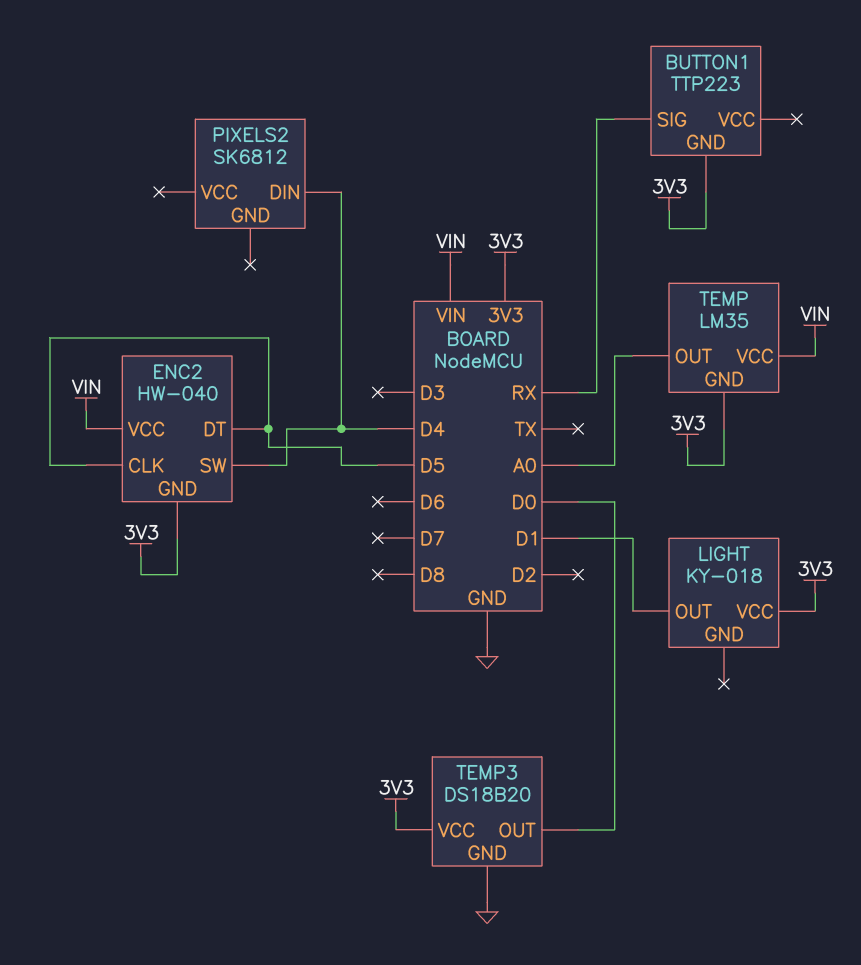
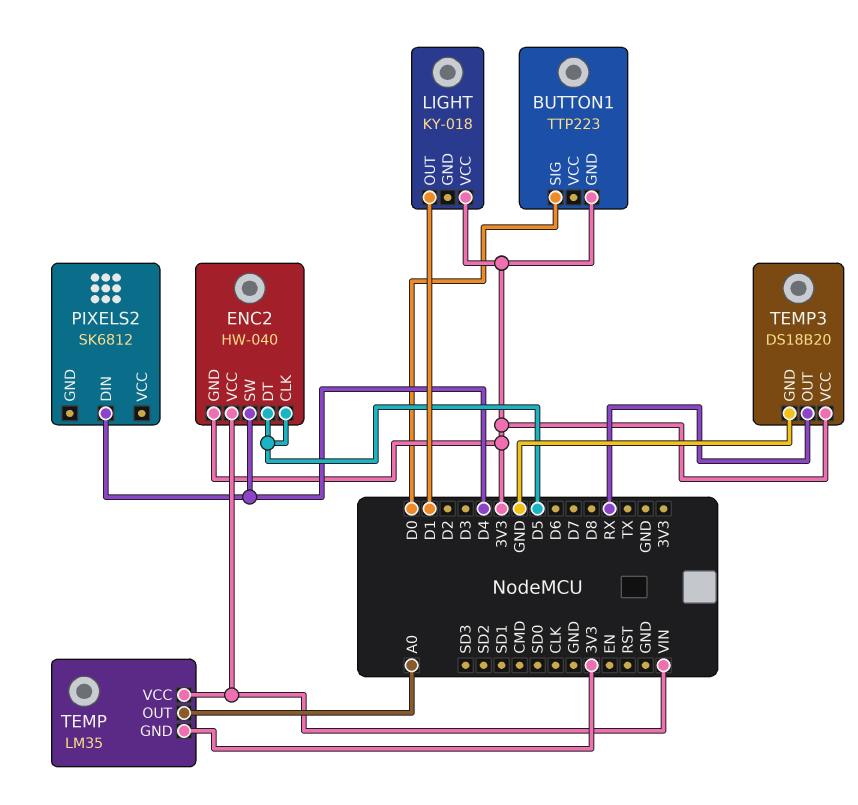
BUTTON1 pin SIG: RX -> D0
TEMP3 pin OUT: D0 -> RX

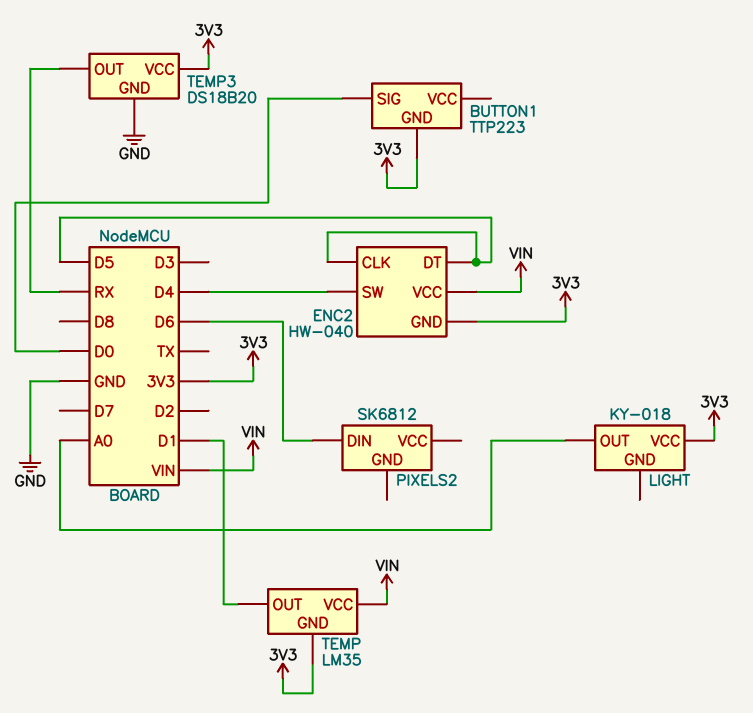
LIGHT pin OUT: D1 -> A0
PIXELS2 pin DIN: D4 -> D6
TEMP pin OUT: A0 -> D1

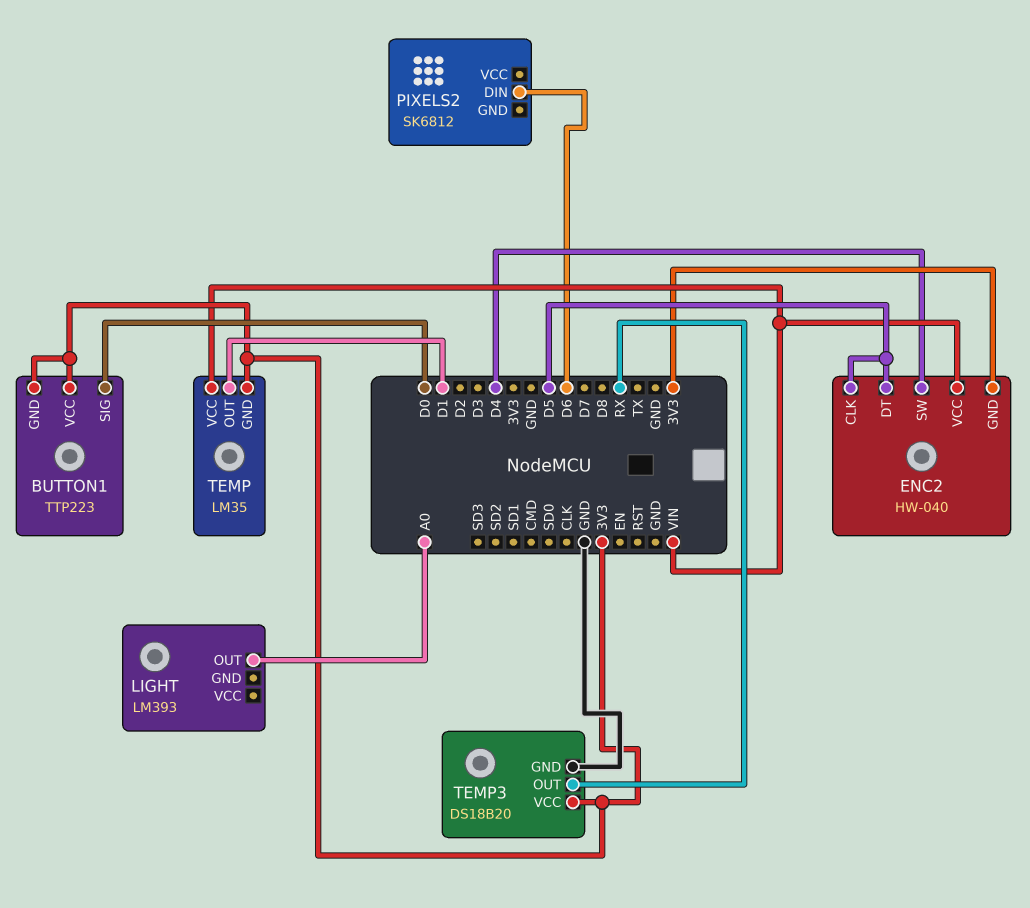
BUTTON1 pin VCC: none -> 3V3
LIGHT: KY-018 -> LM393
LIGHT pin VCC: 3V3 -> none

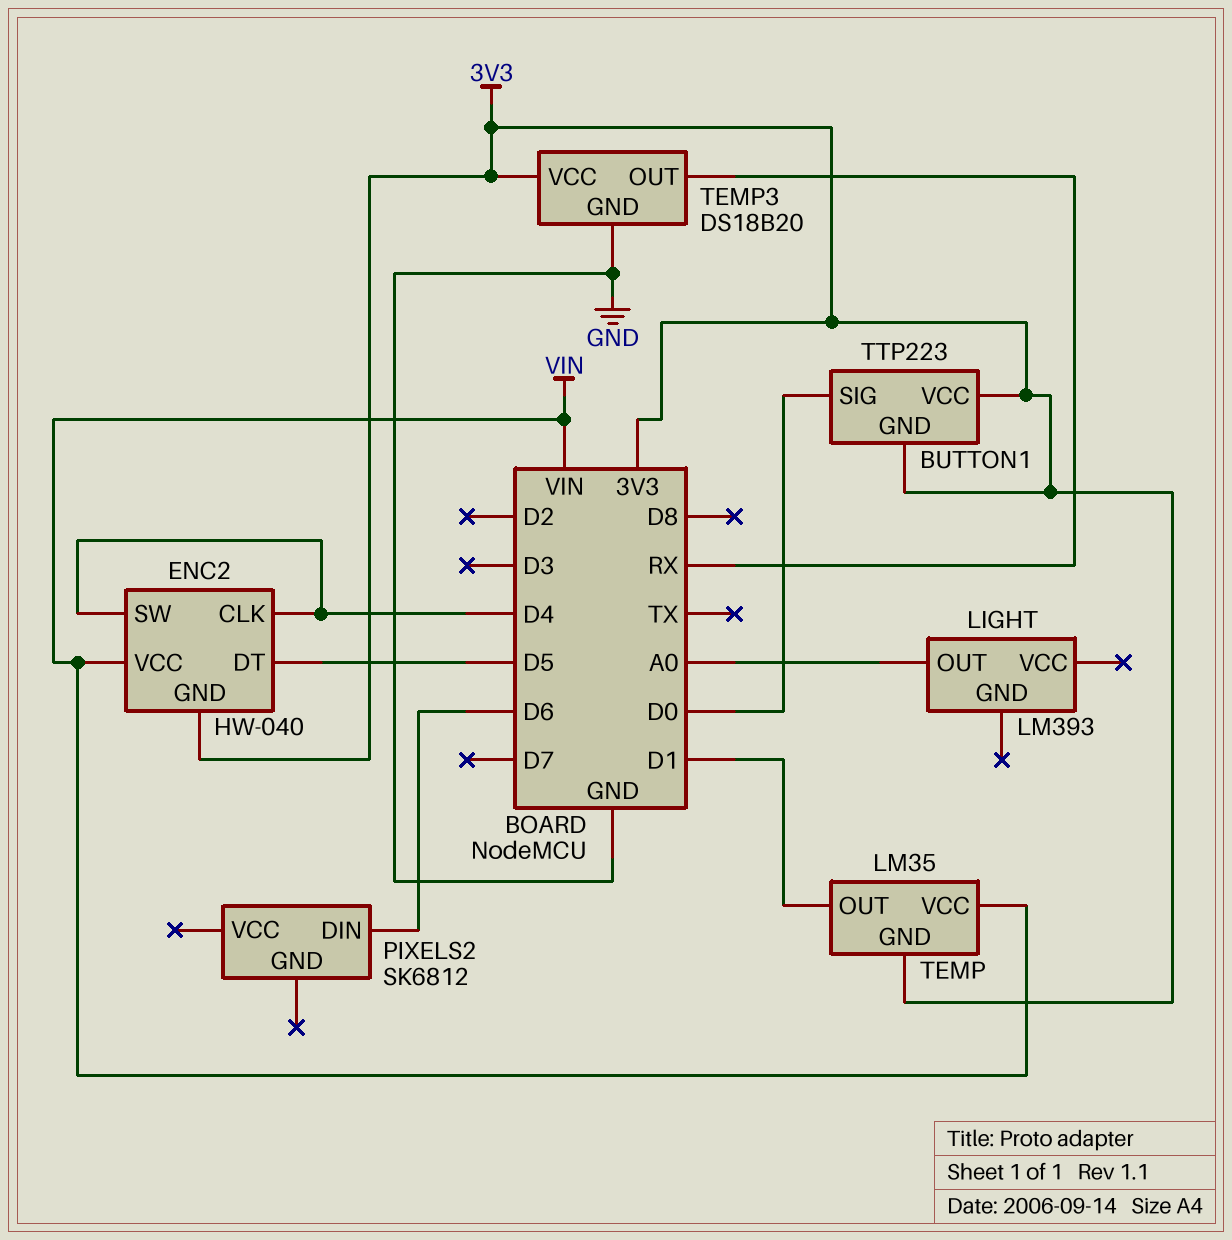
ENC2 pin CLK: D5 -> D4

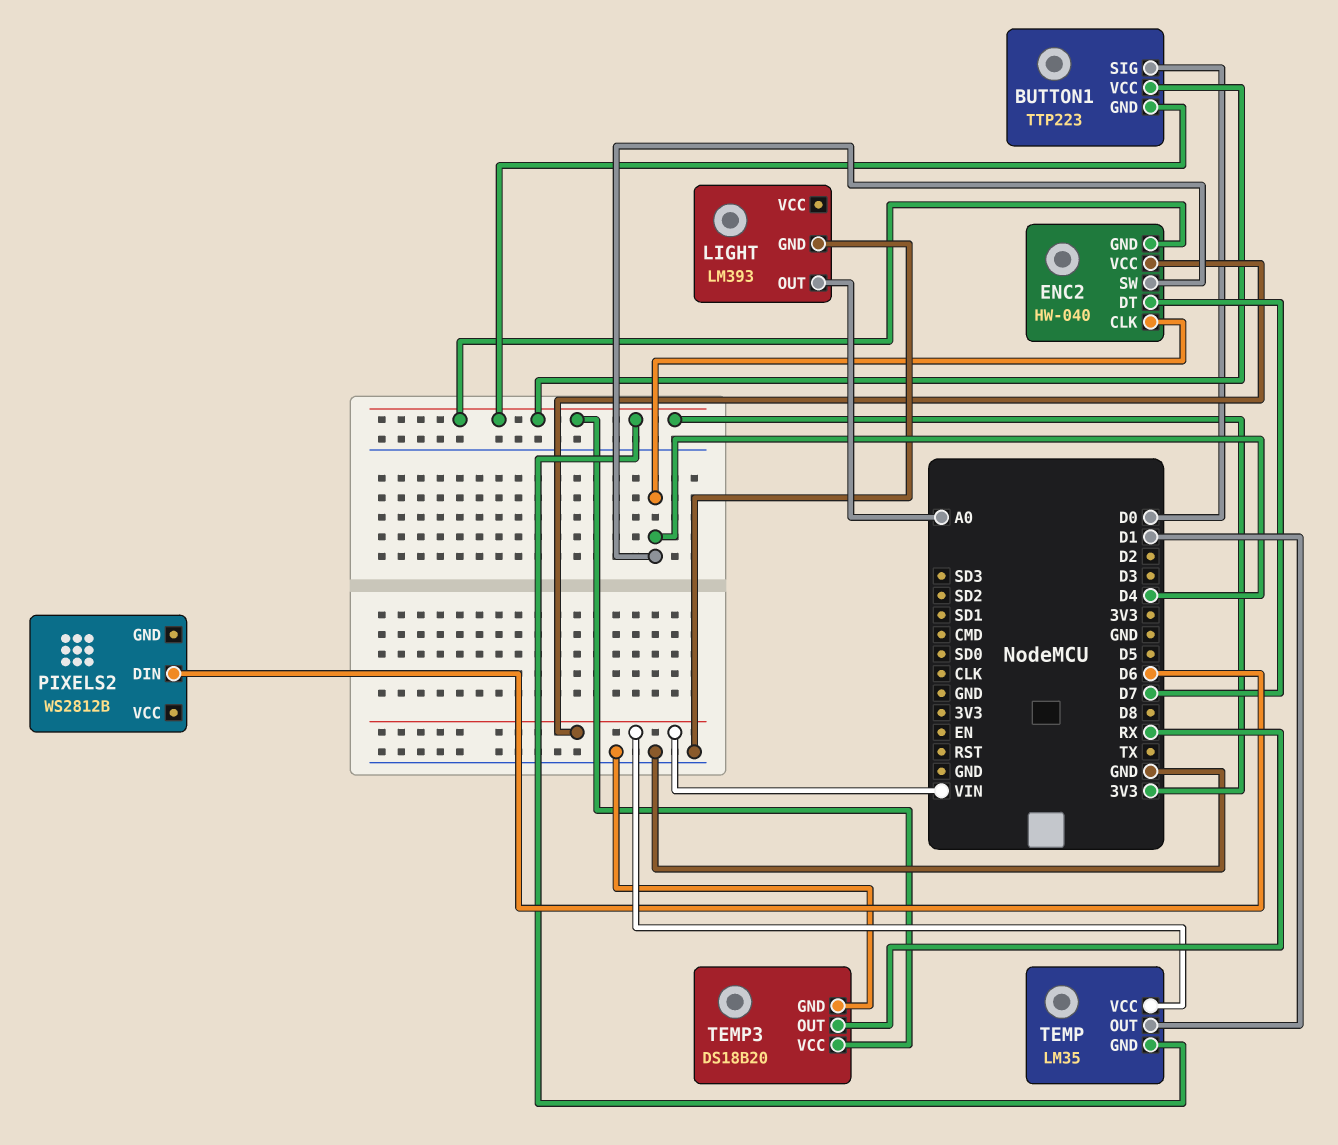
ENC2 pin DT: D5 -> D7
LIGHT pin GND: none -> GND
PIXELS2: SK6812 -> WS2812B

